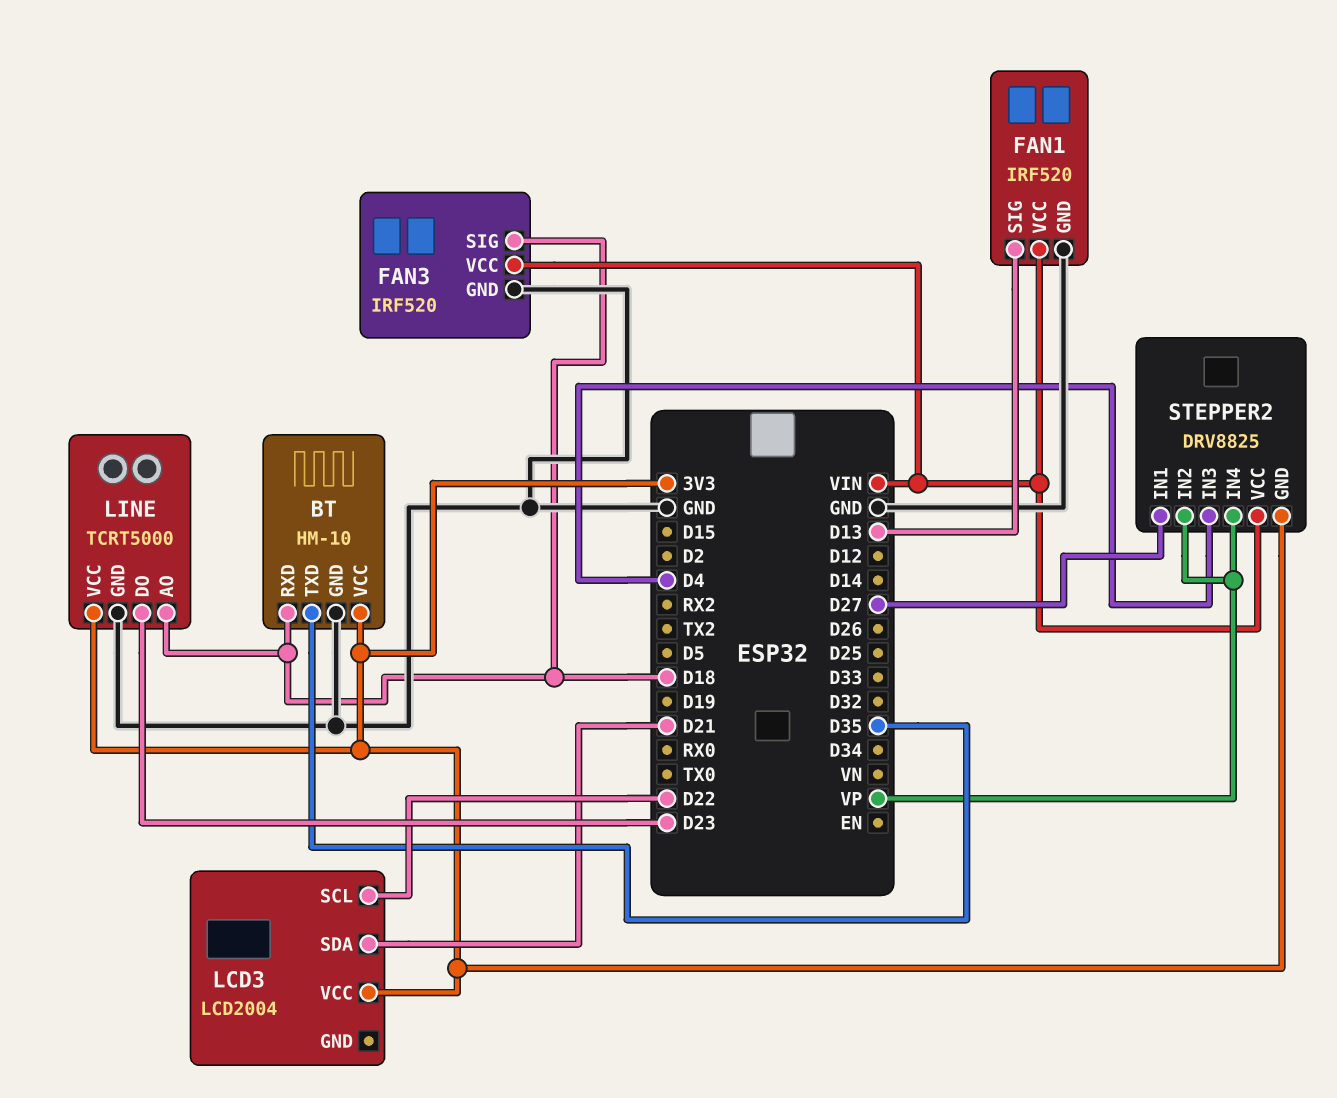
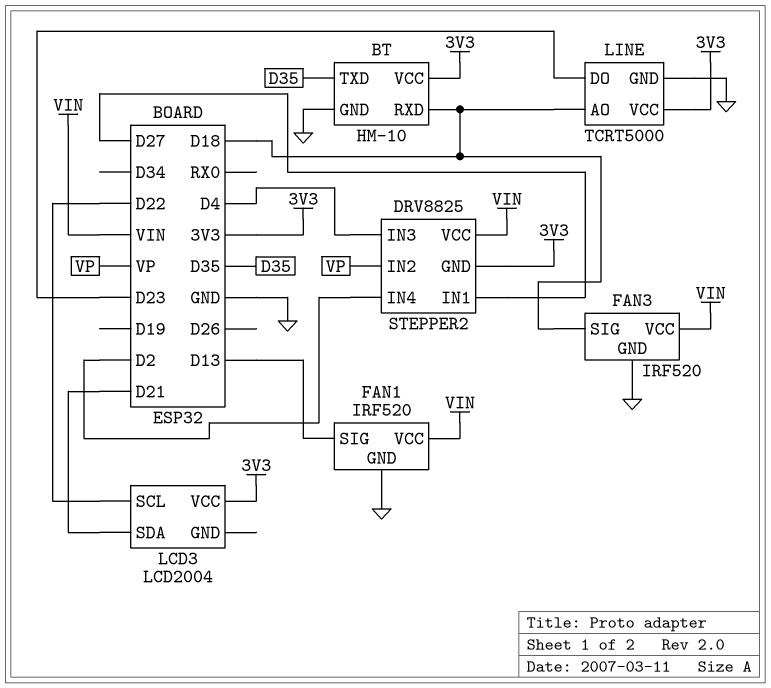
STEPPER2 pin IN4: VP -> D2

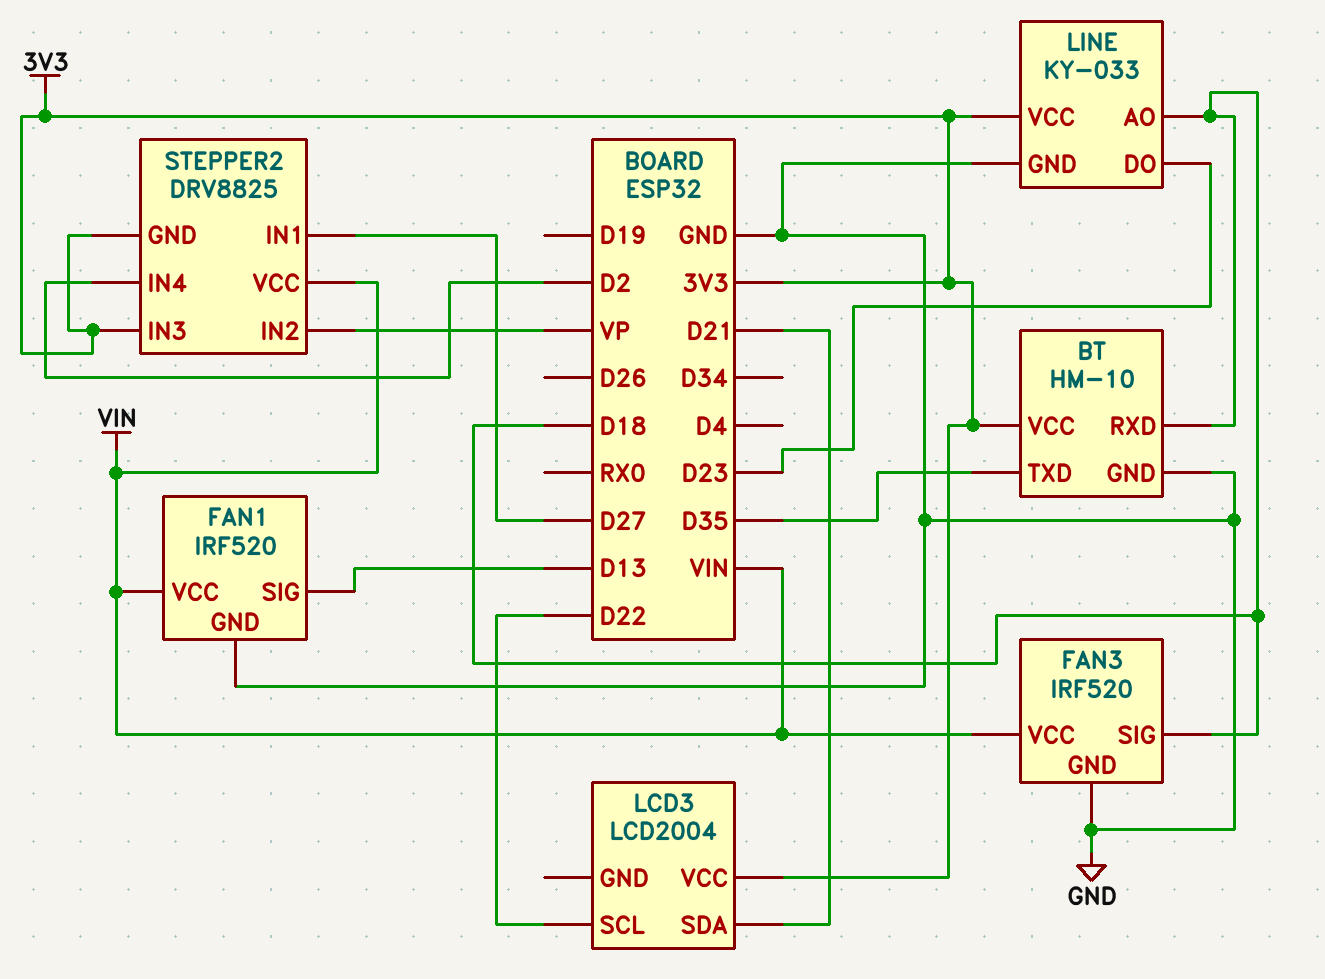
LINE: TCRT5000 -> KY-033
STEPPER2 pin IN3: D4 -> 3V3

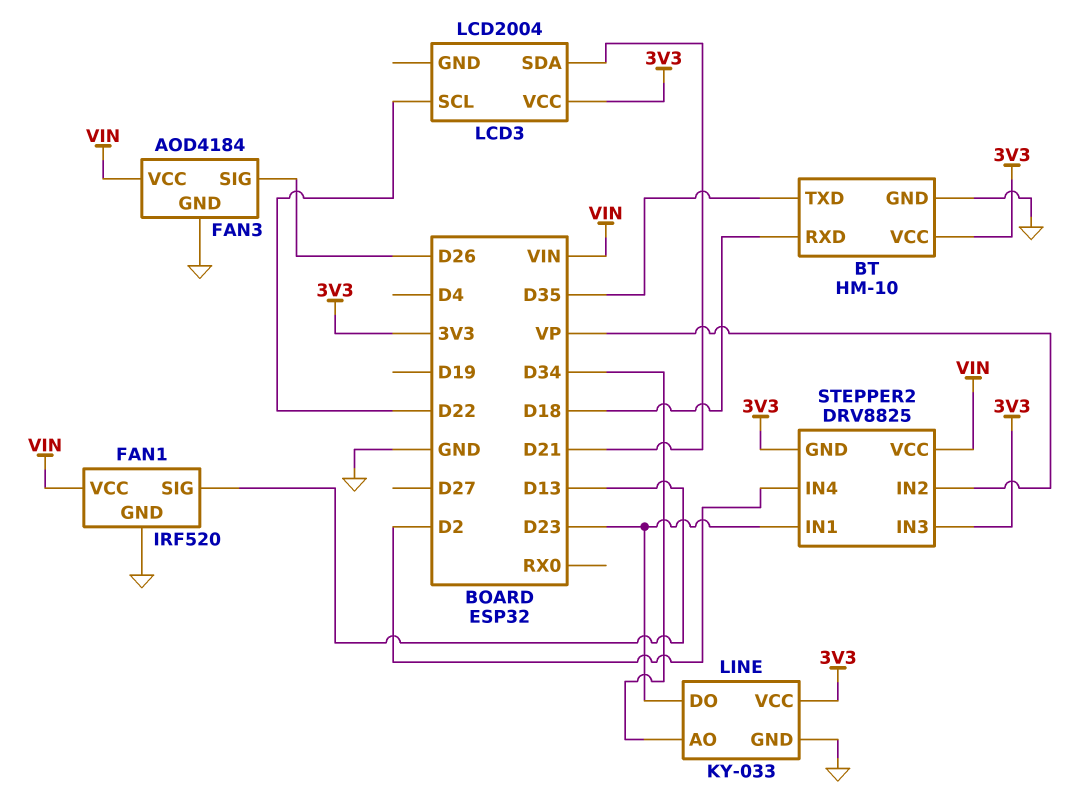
FAN3: IRF520 -> AOD4184
FAN3 pin SIG: D18 -> D26
LINE pin AO: D18 -> D34
STEPPER2 pin IN1: D27 -> D23

